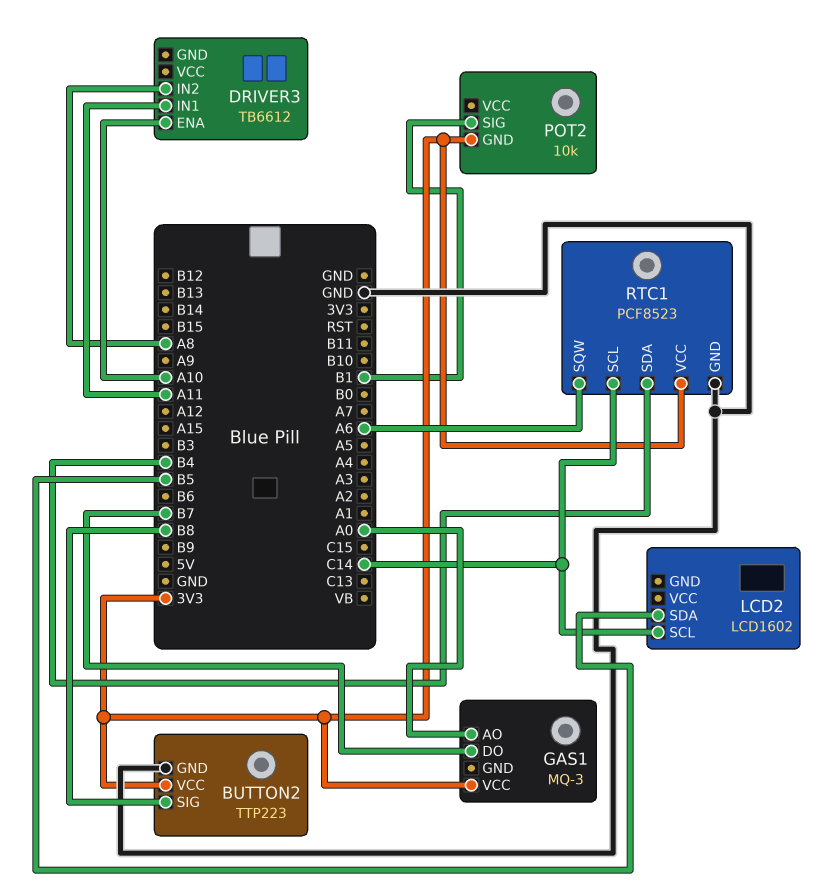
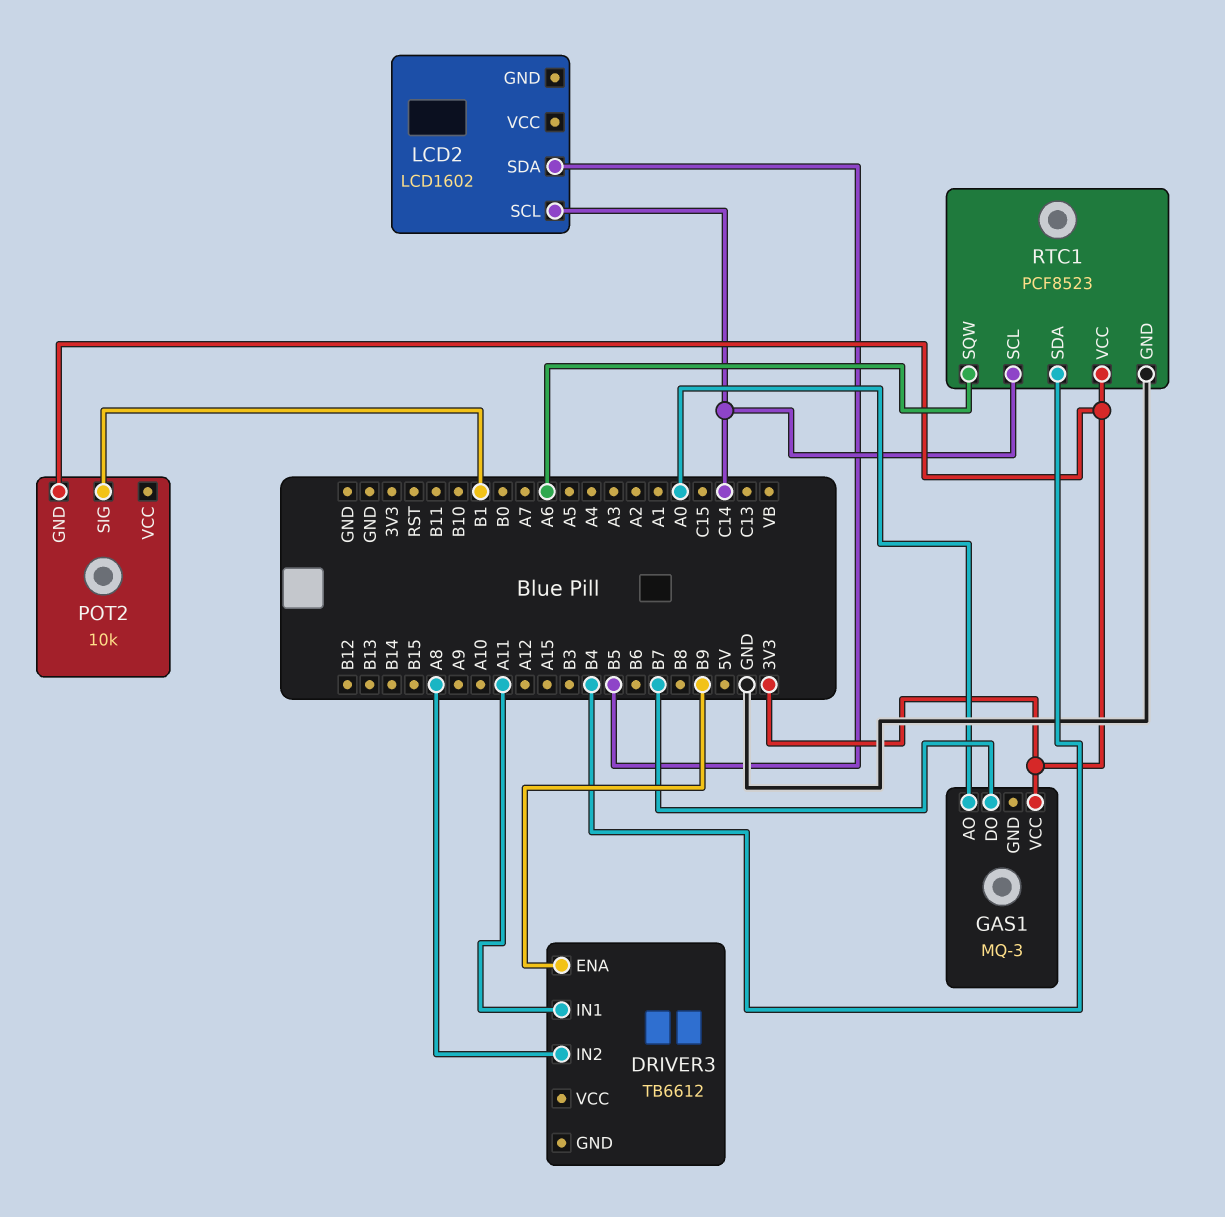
BUTTON2: TTP223 -> none
BUTTON2 pin GND: GND -> none
BUTTON2 pin SIG: B8 -> none
BUTTON2 pin VCC: 3V3 -> none
DRIVER3 pin ENA: A10 -> B9

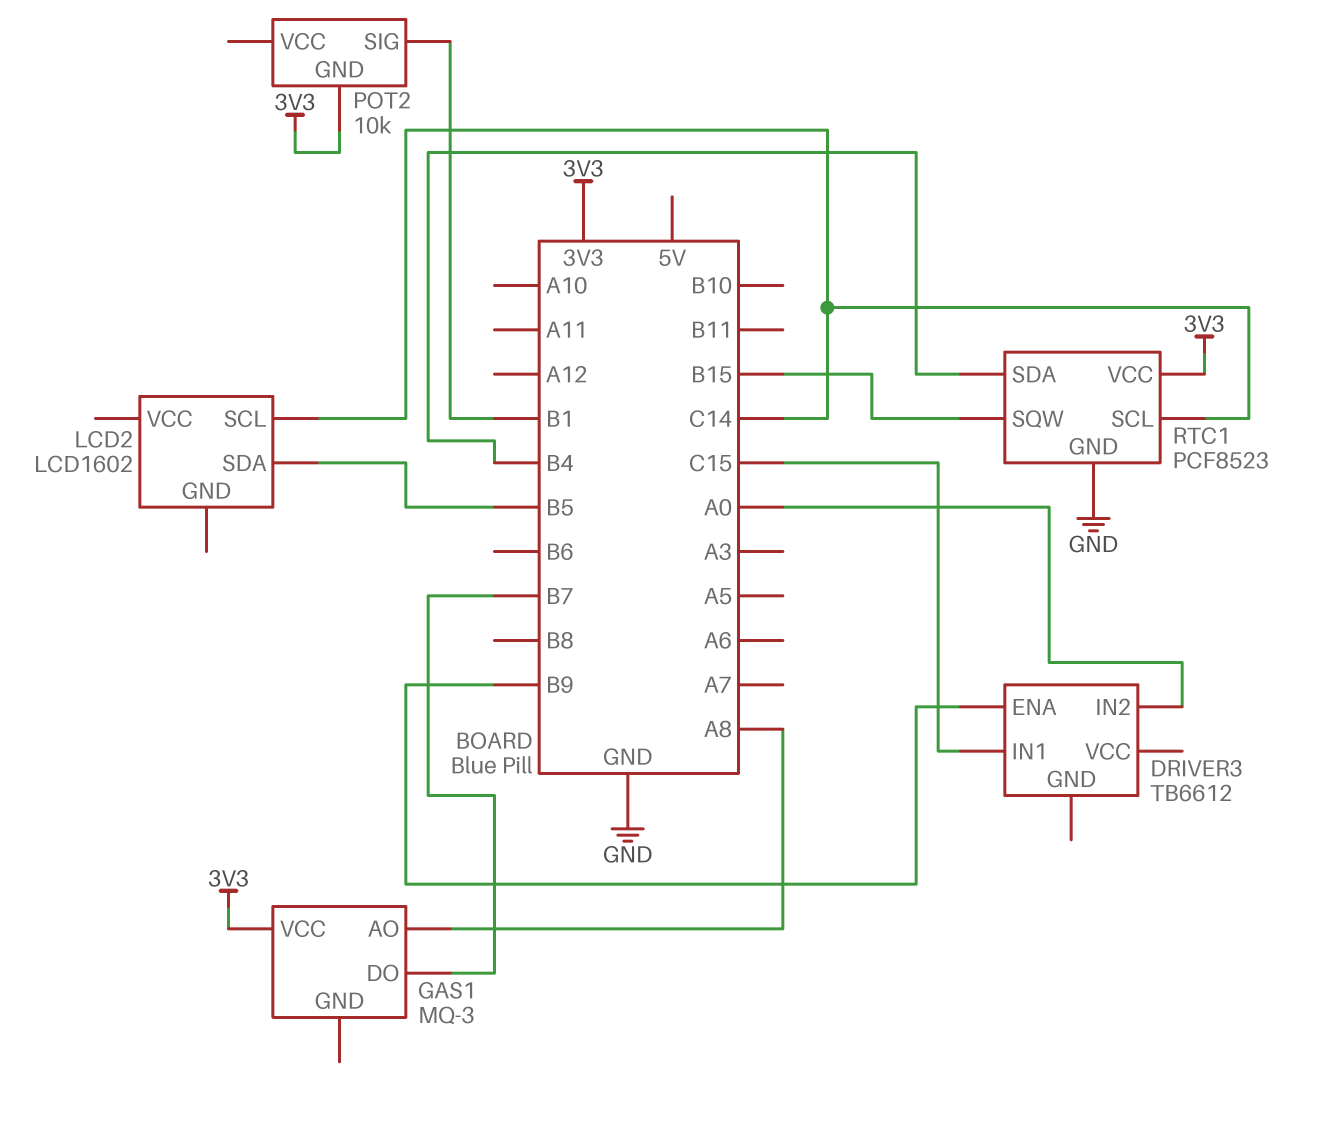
DRIVER3 pin IN1: A11 -> C15
DRIVER3 pin IN2: A8 -> A0
GAS1 pin AO: A0 -> A8
RTC1 pin SQW: A6 -> B15

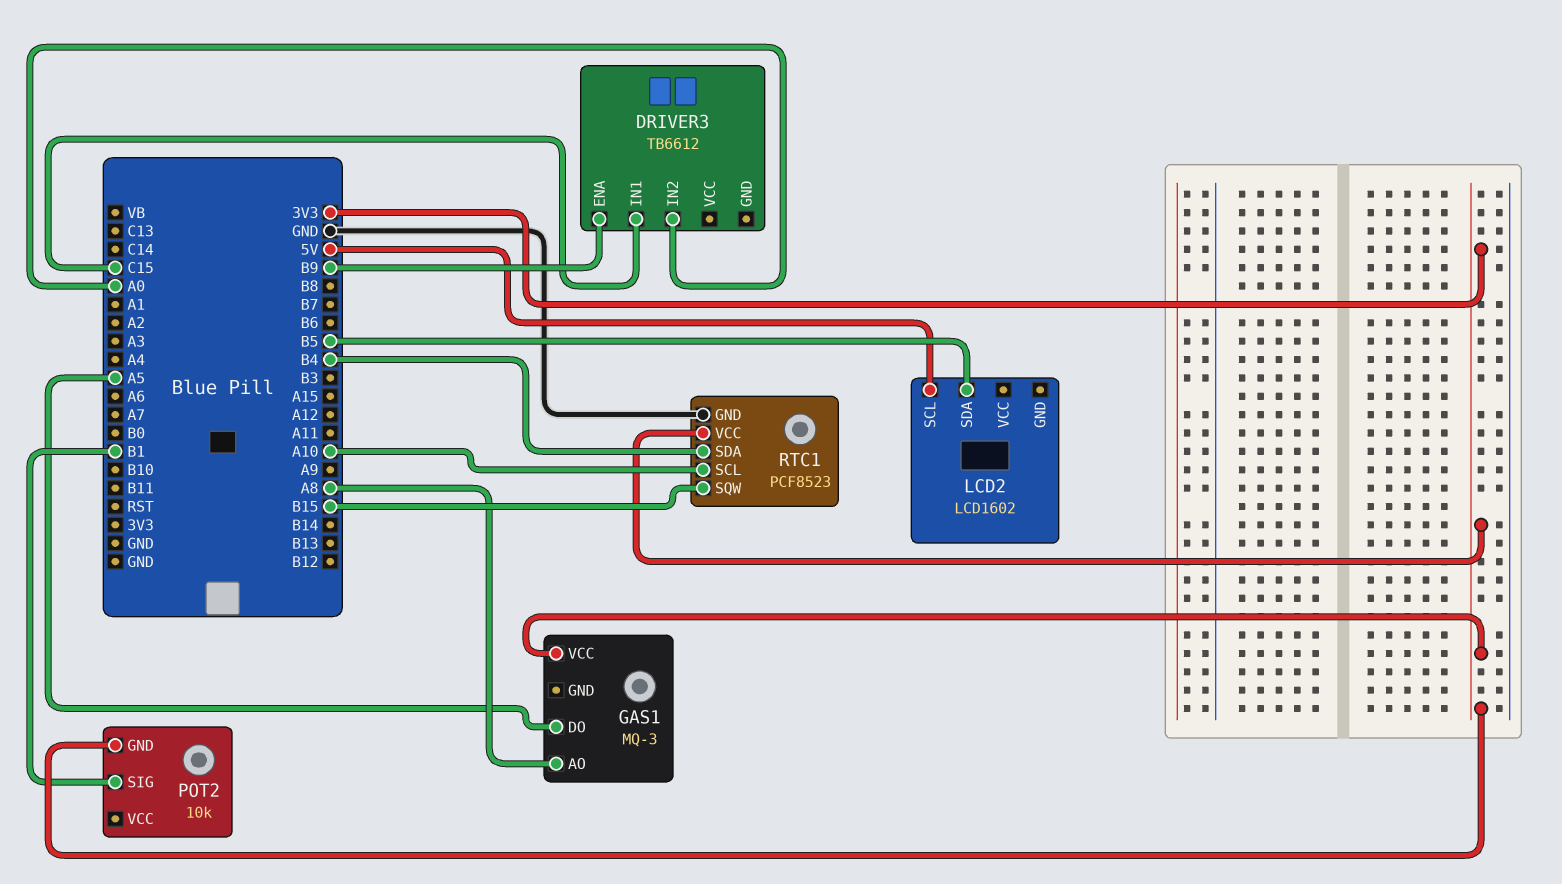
GAS1 pin DO: B7 -> A5
LCD2 pin SCL: C14 -> 5V
RTC1 pin SCL: C14 -> A10

